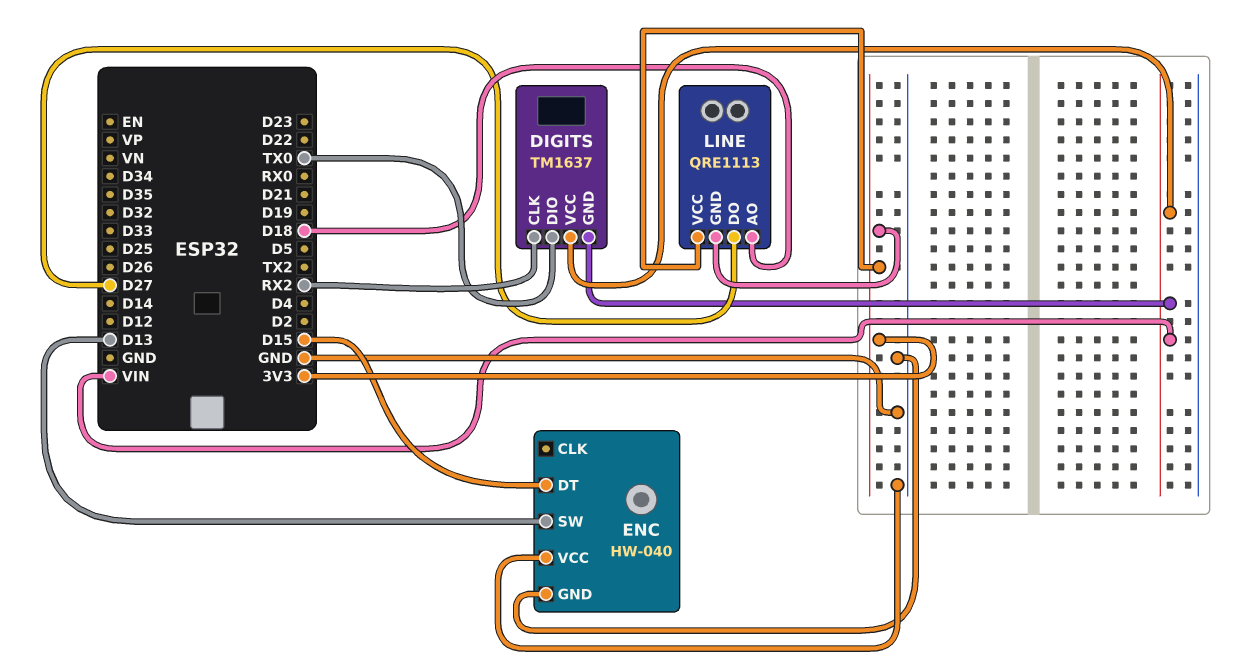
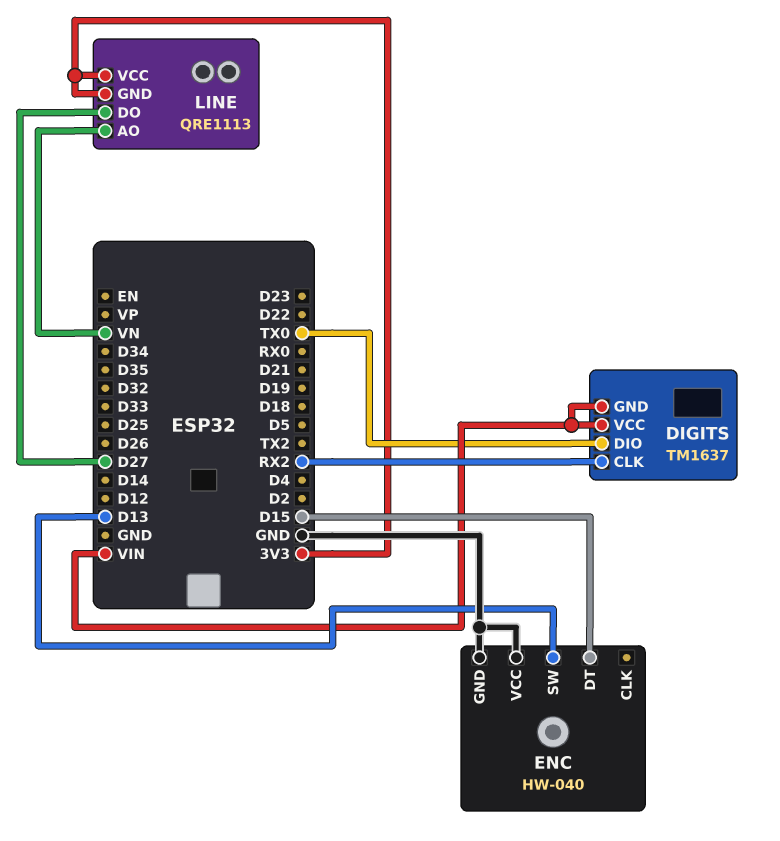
LINE pin AO: D18 -> VN

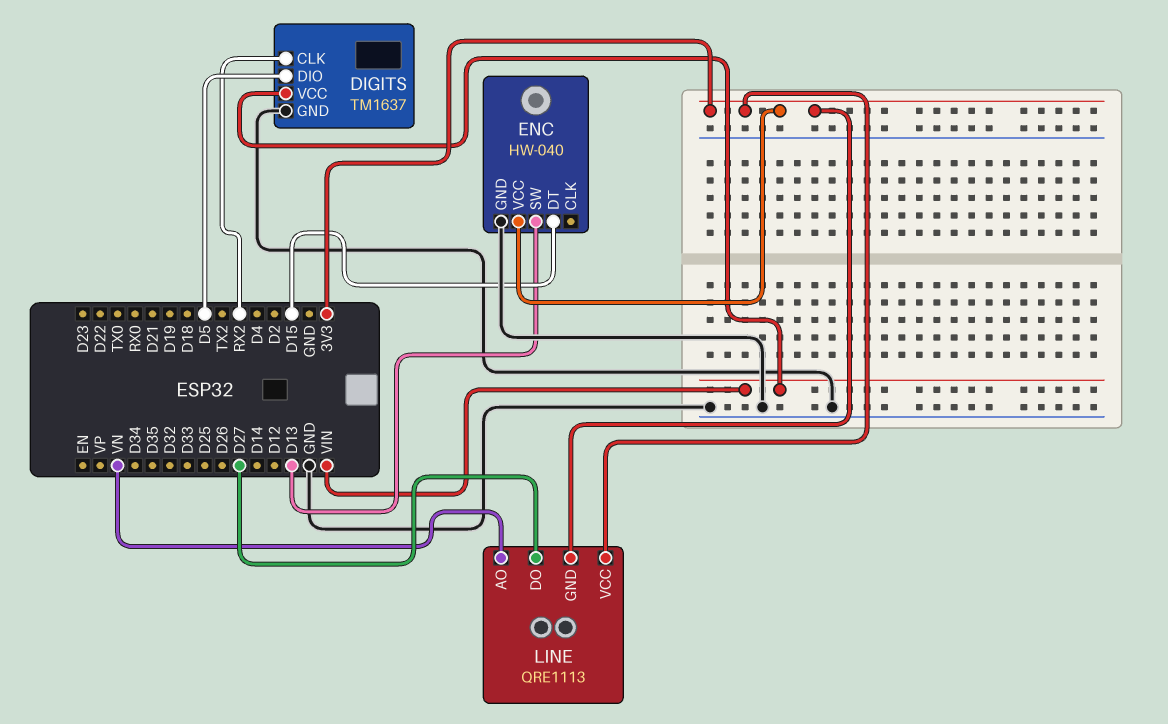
DIGITS pin DIO: TX0 -> D5
DIGITS pin GND: VIN -> GND
ENC pin VCC: GND -> 3V3

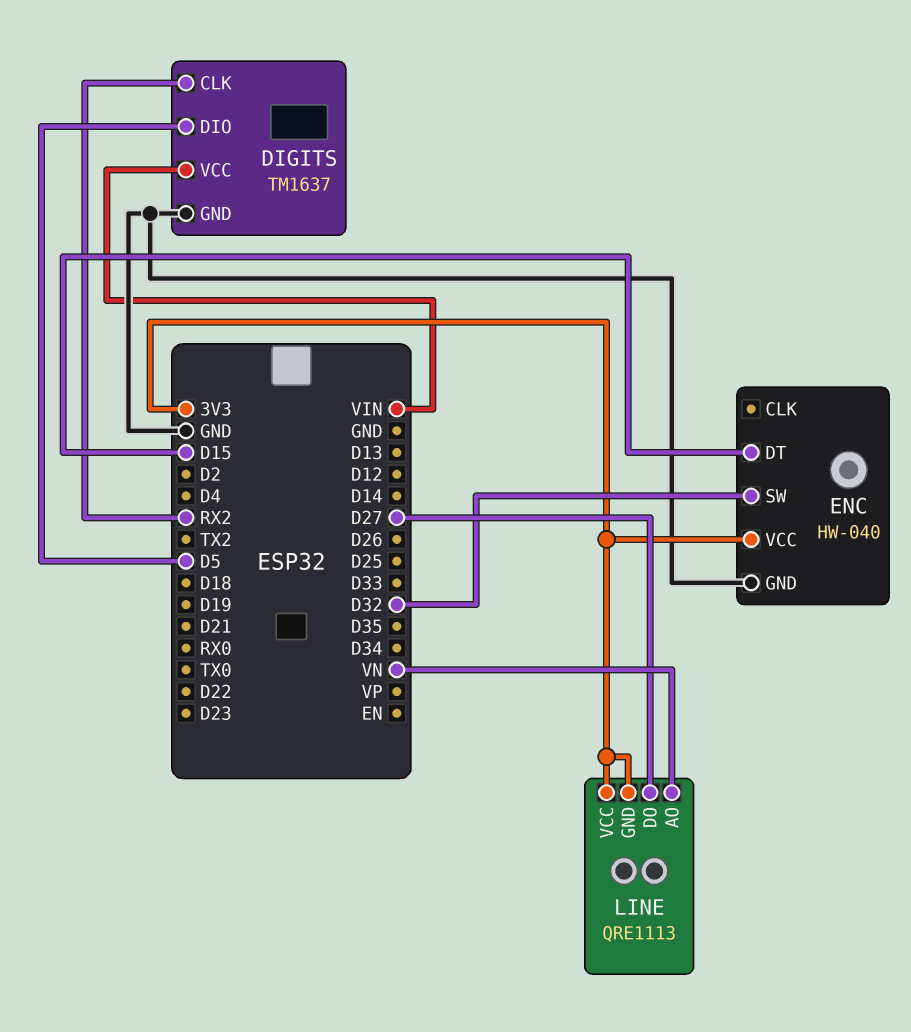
ENC pin SW: D13 -> D32

